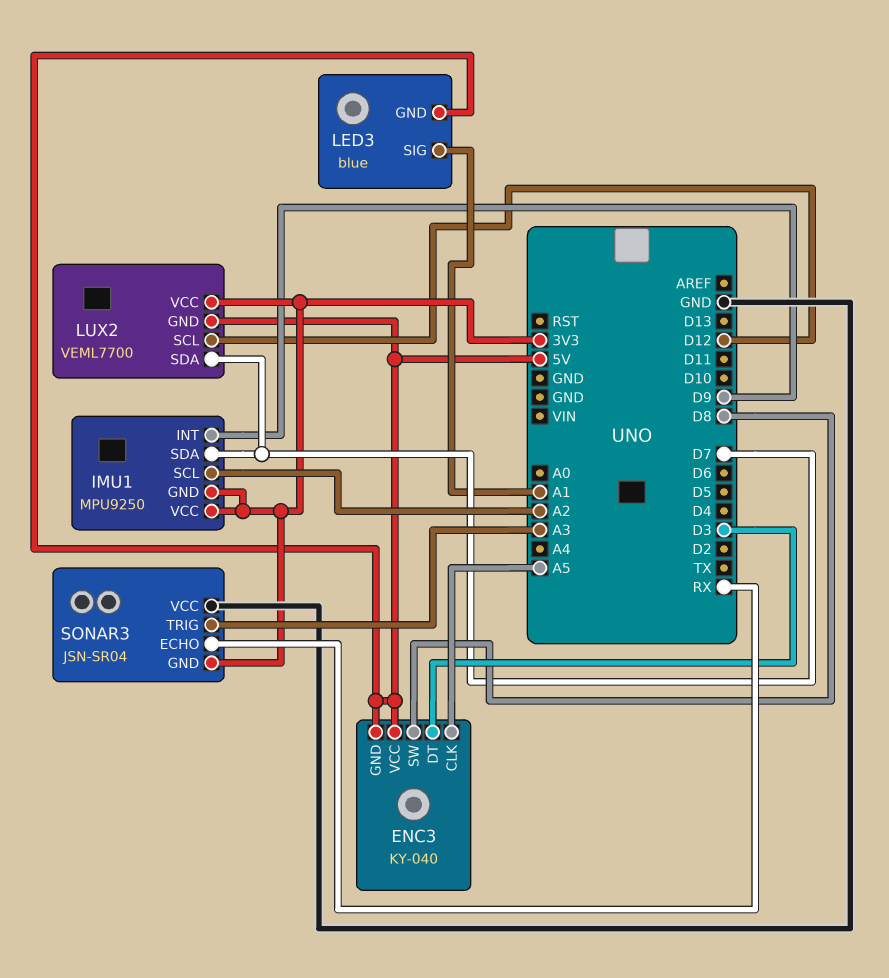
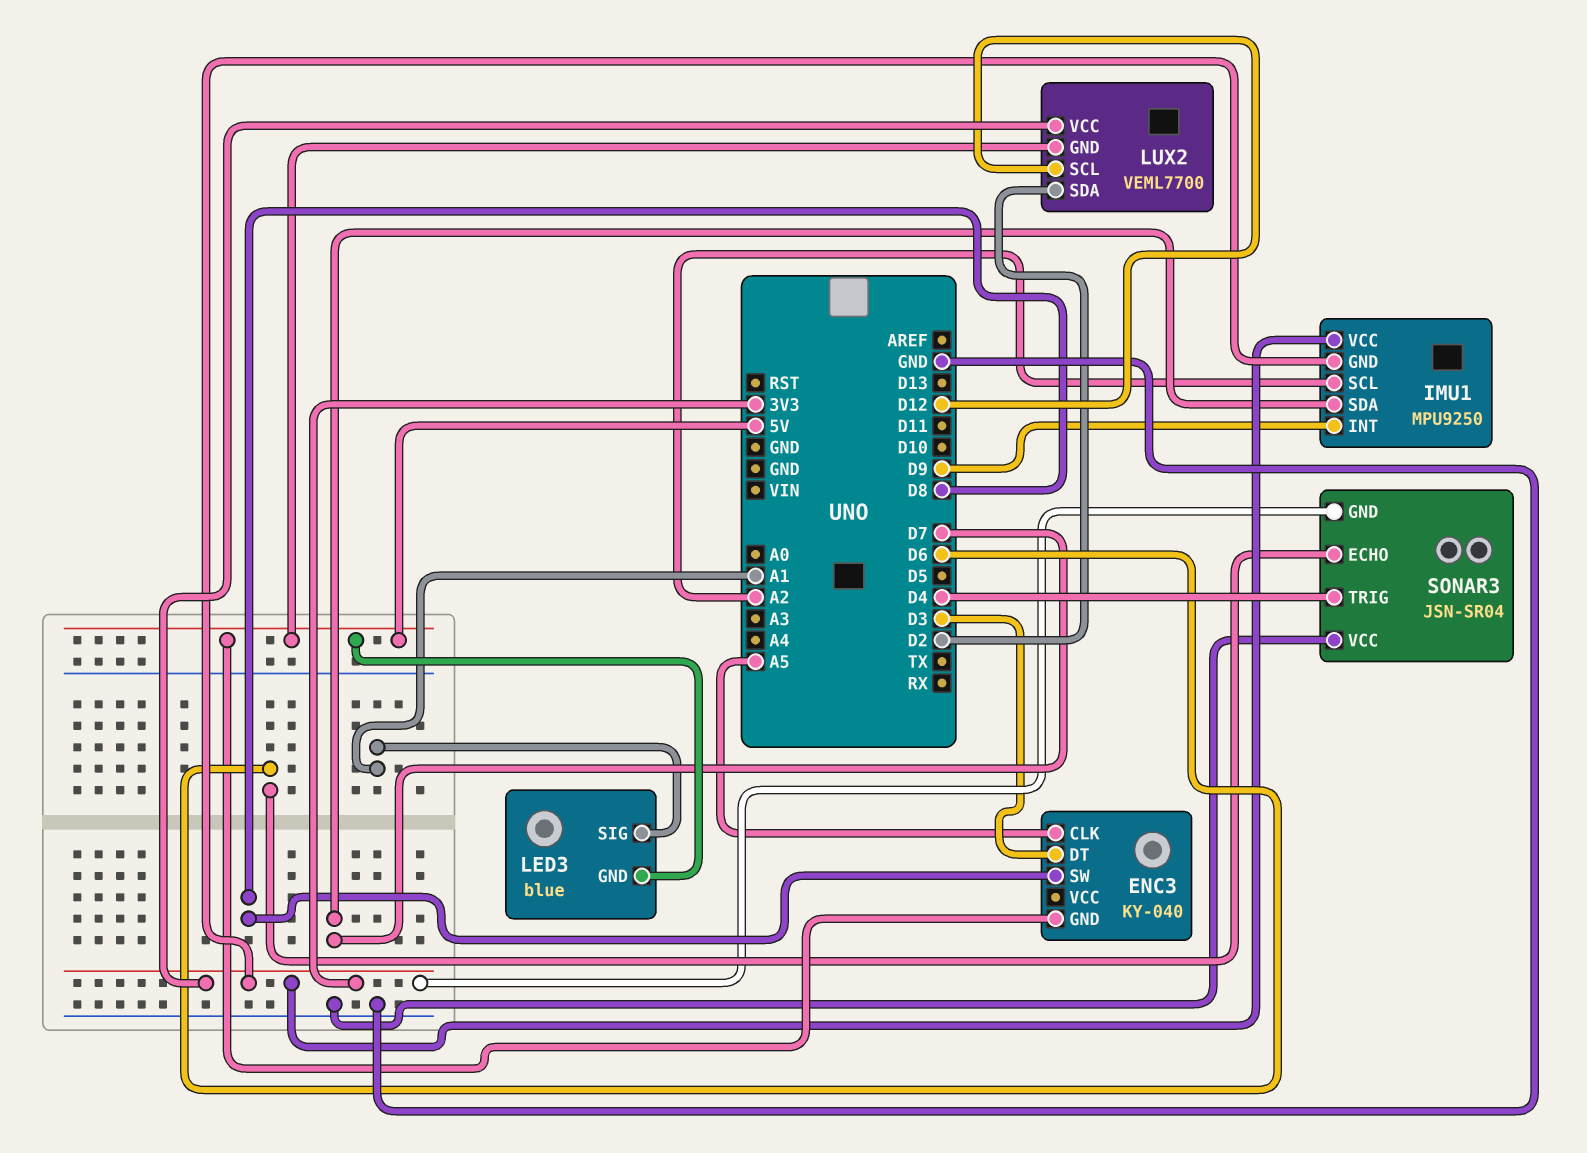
ENC3 pin VCC: 5V -> none
LUX2 pin SDA: D7 -> D2
SONAR3 pin ECHO: RX -> D6
SONAR3 pin TRIG: A3 -> D4

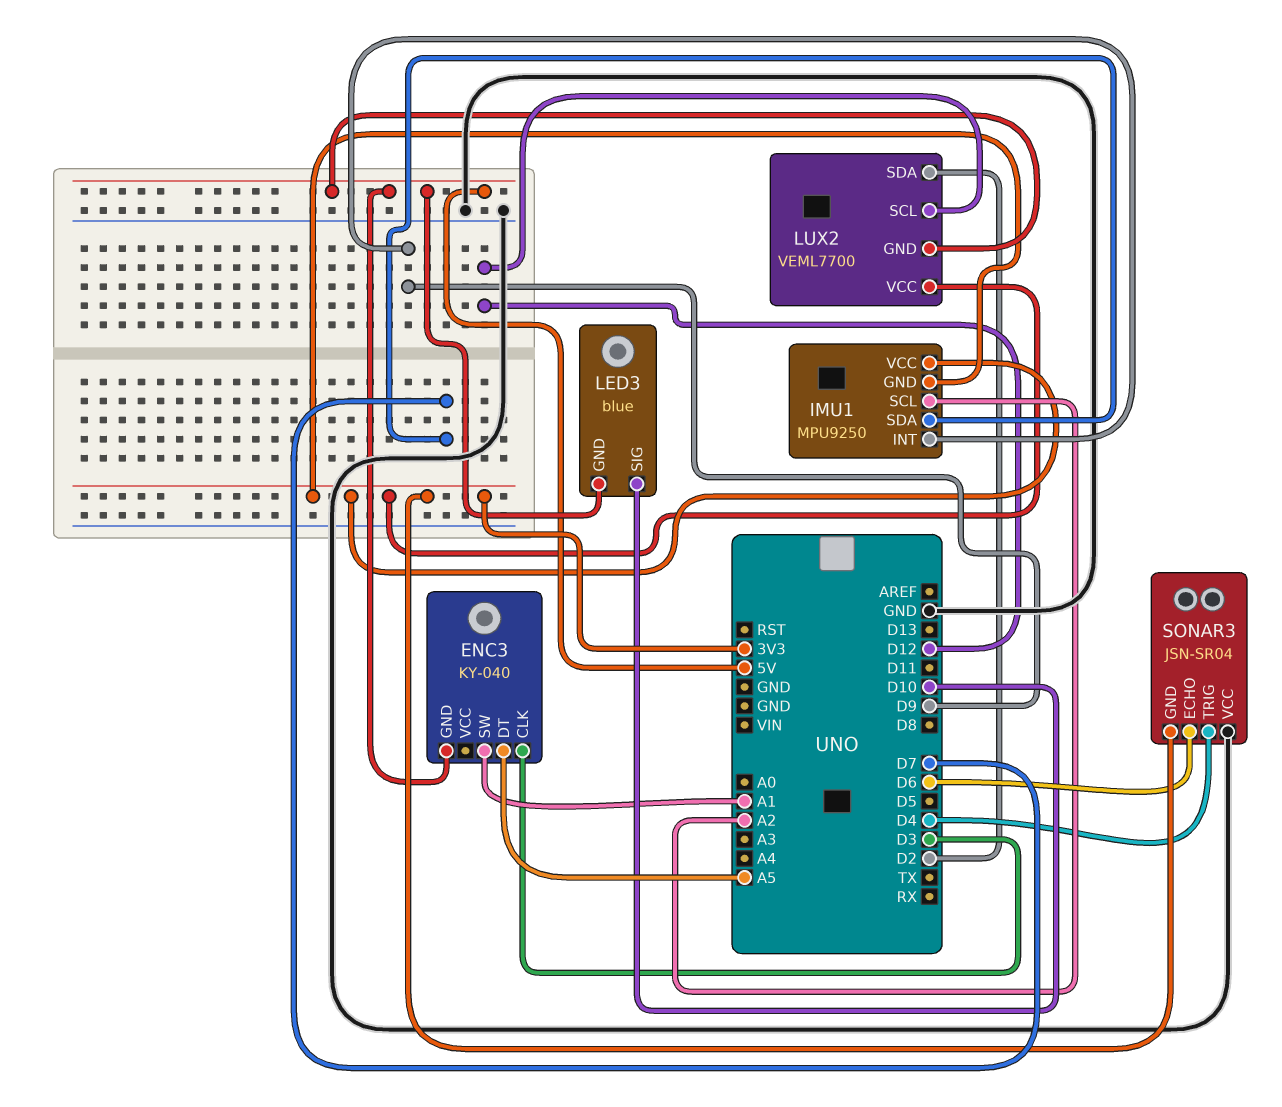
ENC3 pin CLK: A5 -> D3
ENC3 pin DT: D3 -> A5
ENC3 pin SW: D8 -> A1
LED3 pin SIG: A1 -> D10

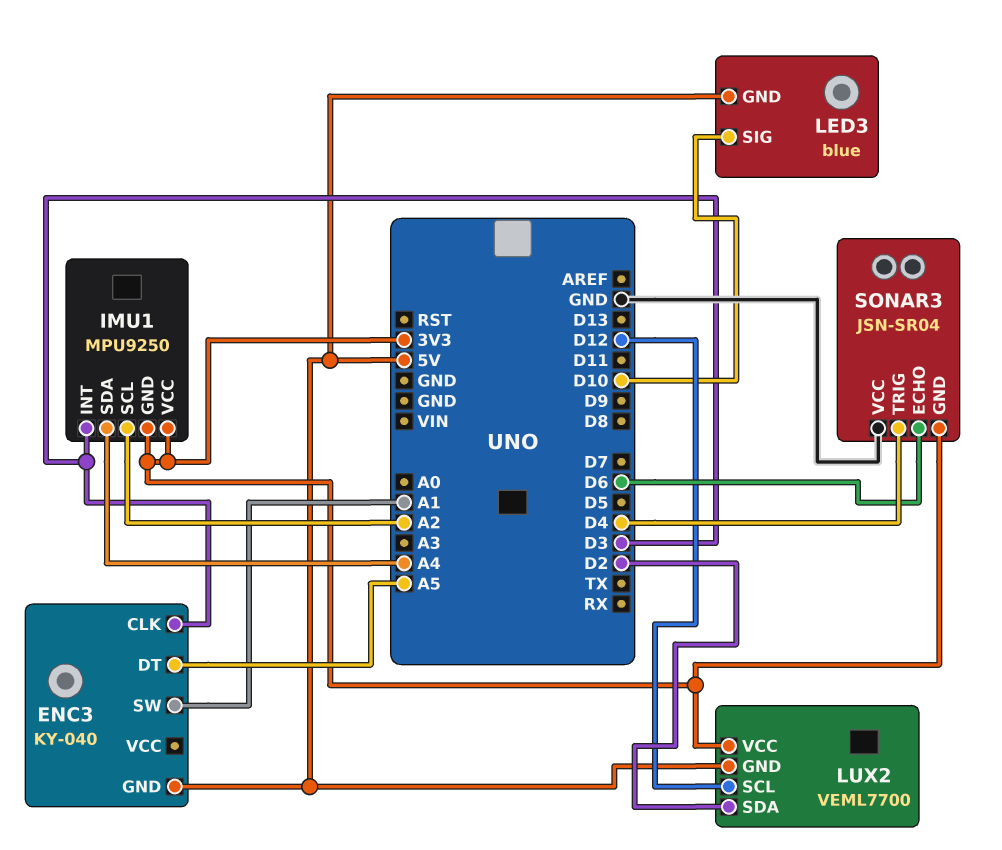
IMU1 pin INT: D9 -> D3
IMU1 pin SDA: D7 -> A4

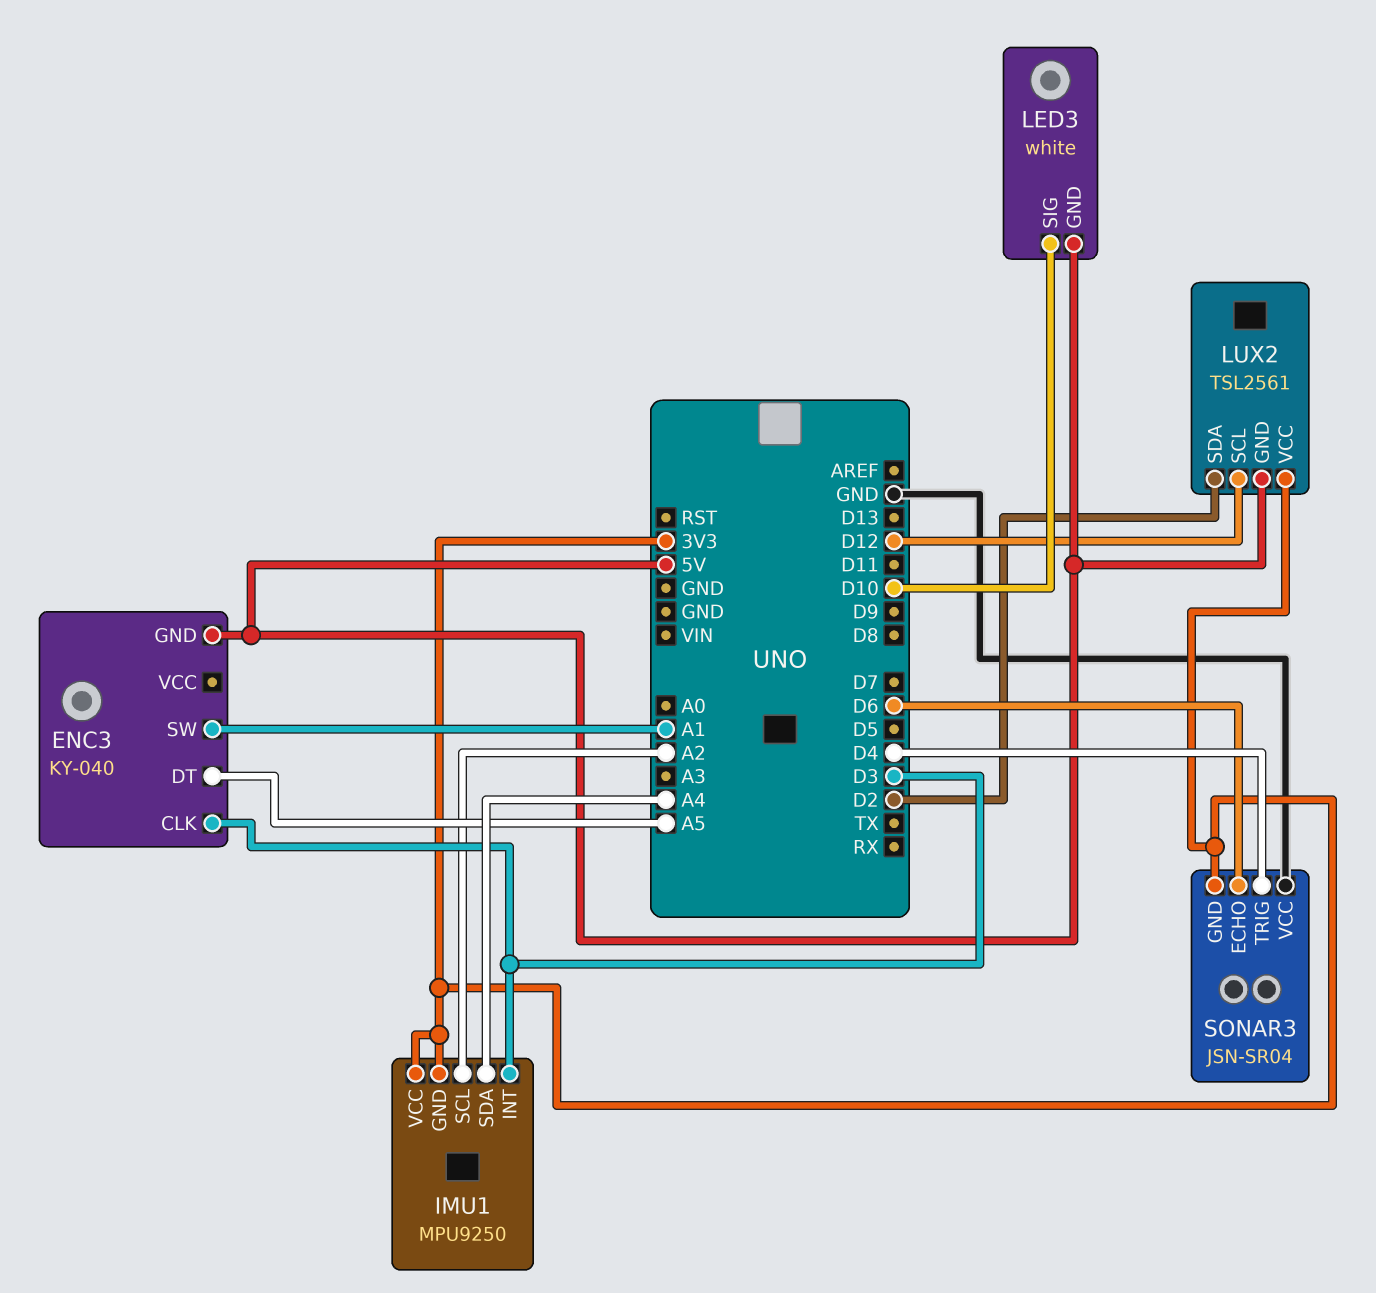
LED3: blue -> white
LUX2: VEML7700 -> TSL2561

